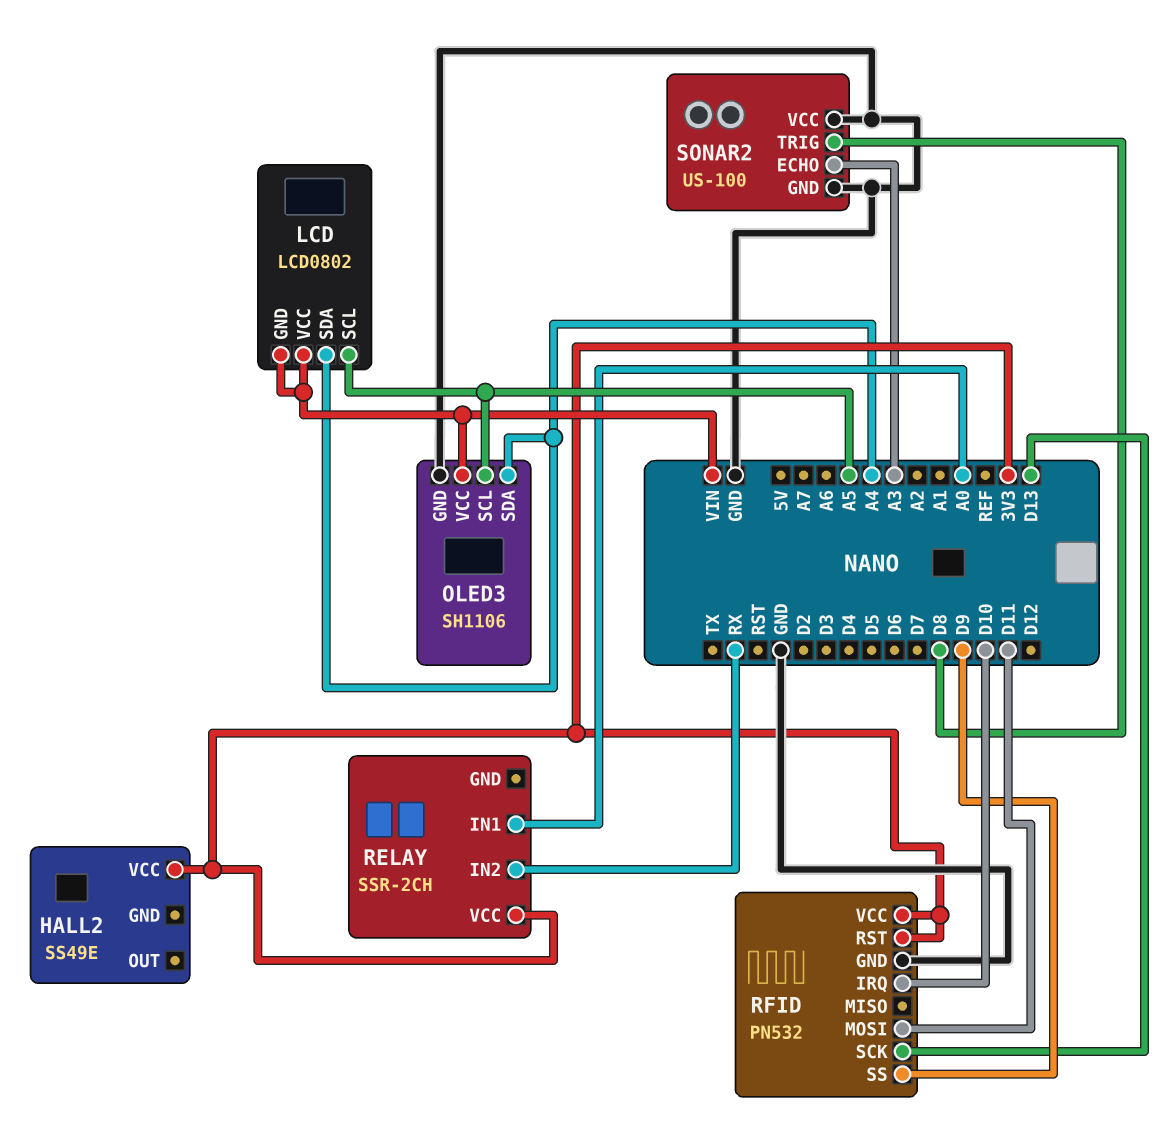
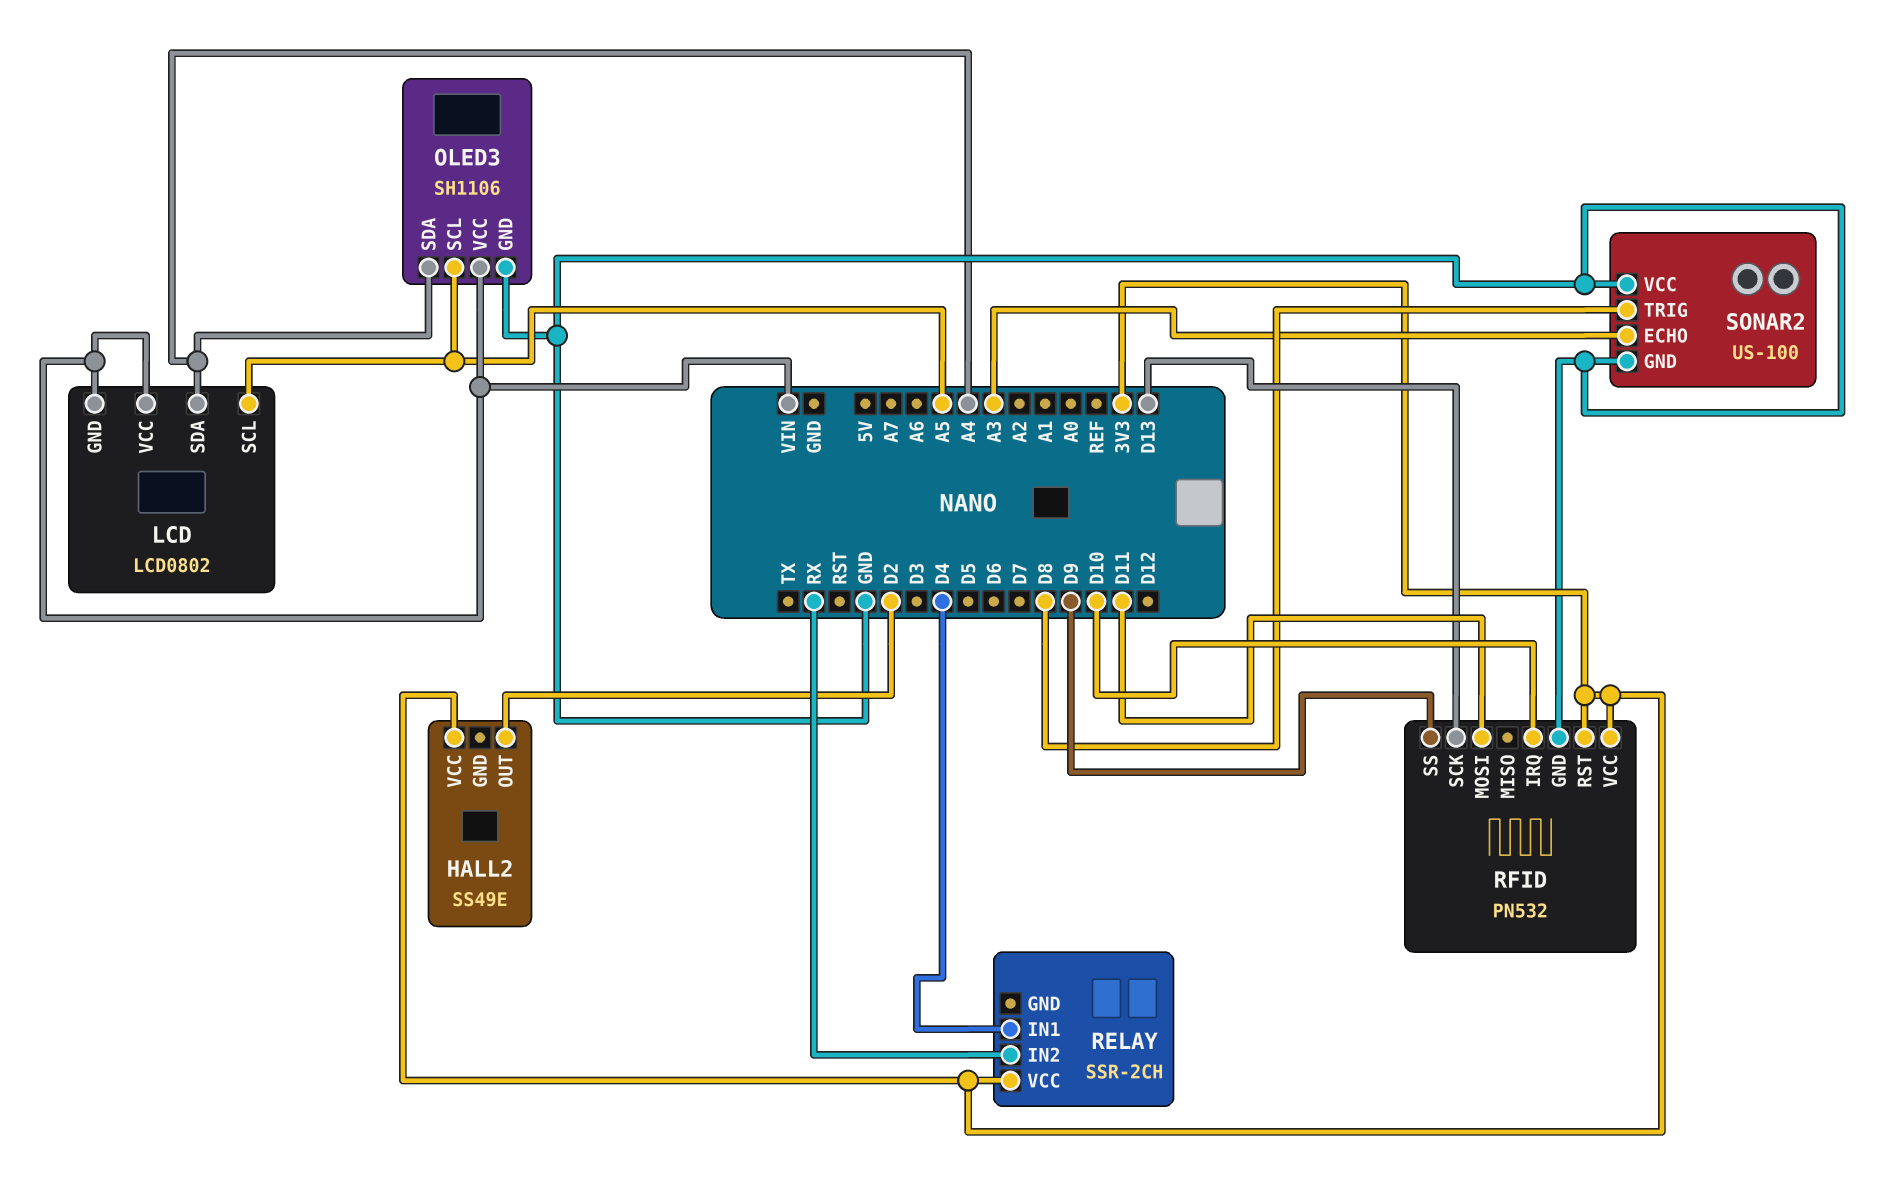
HALL2 pin OUT: none -> D2
RELAY pin IN1: A0 -> D4

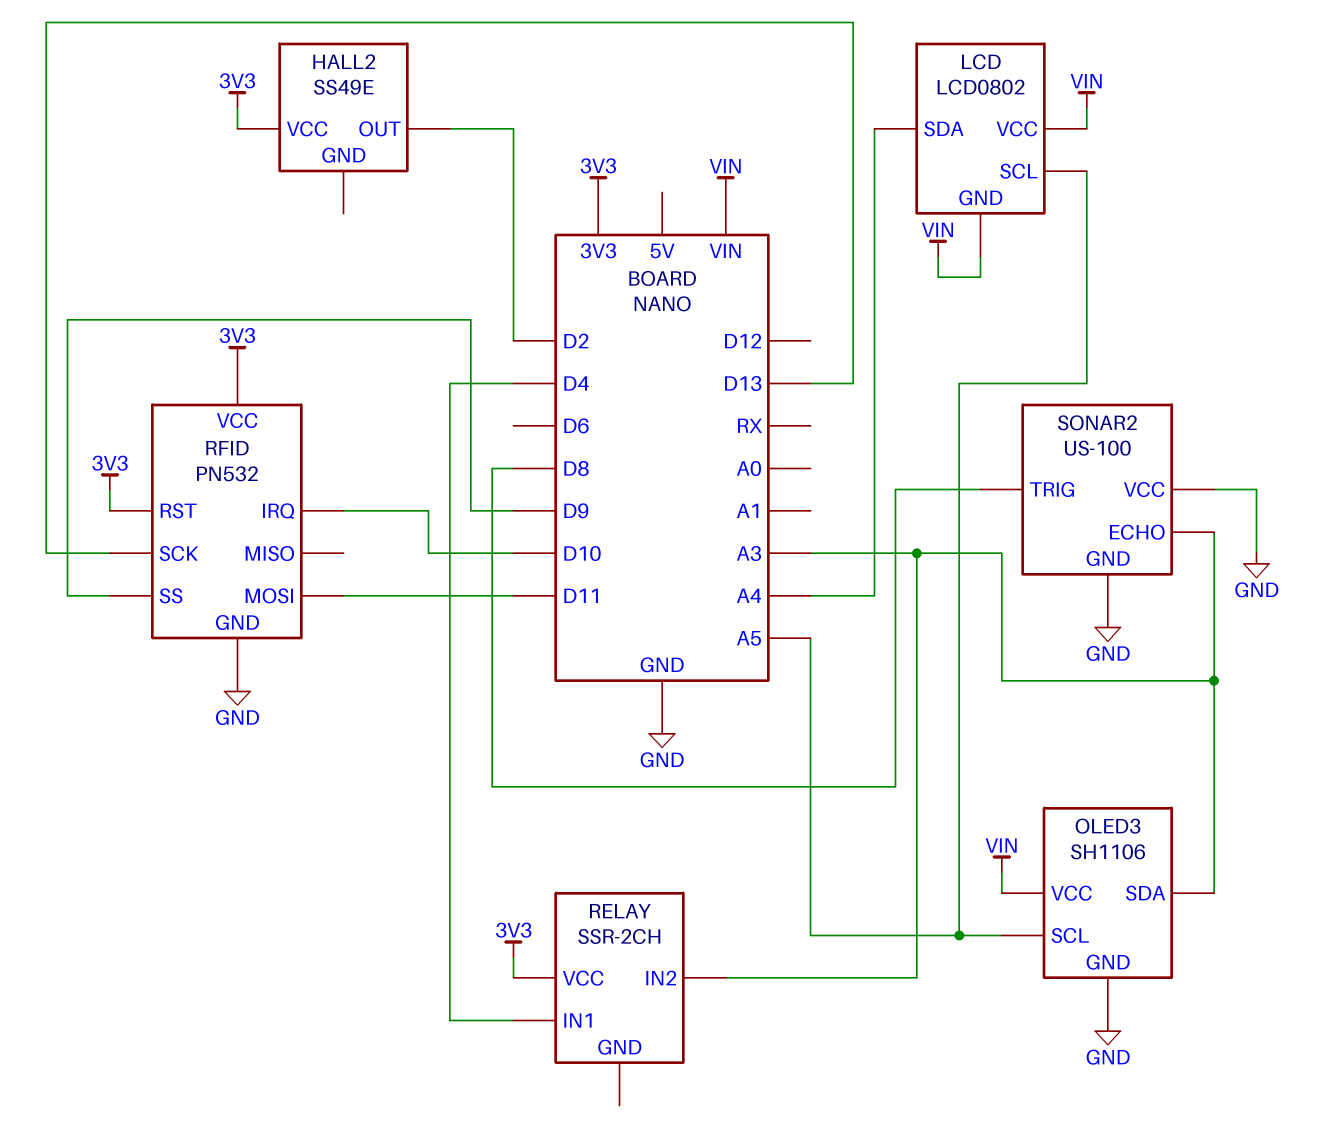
OLED3 pin SDA: A4 -> A3
RELAY pin IN2: RX -> A3

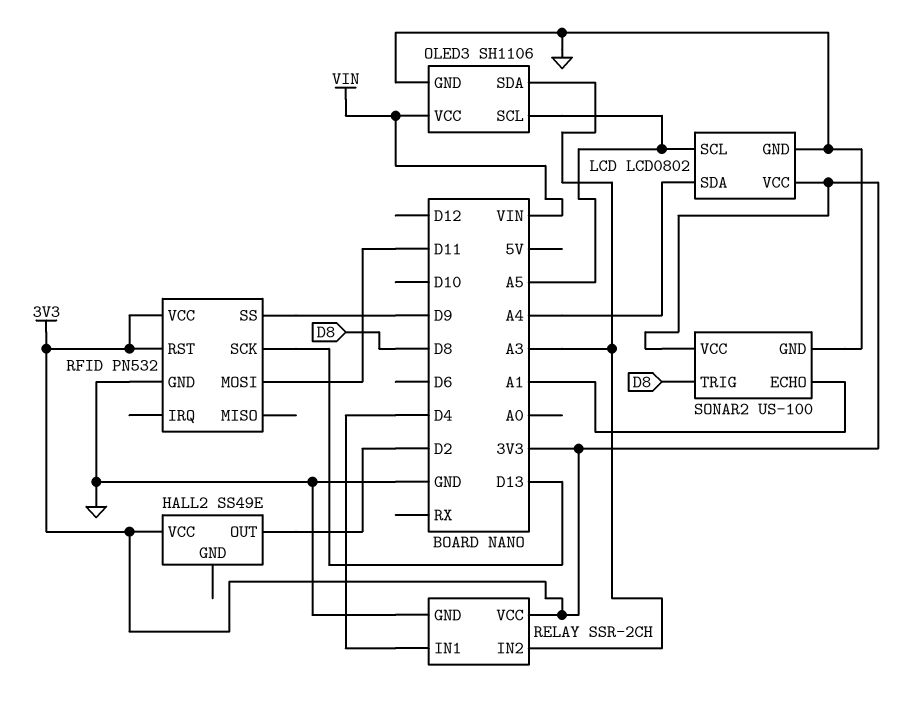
LCD pin GND: VIN -> GND
LCD pin VCC: VIN -> 3V3
RELAY pin GND: none -> GND
RFID pin IRQ: D10 -> none
SONAR2 pin ECHO: A3 -> A1
SONAR2 pin VCC: GND -> 3V3

